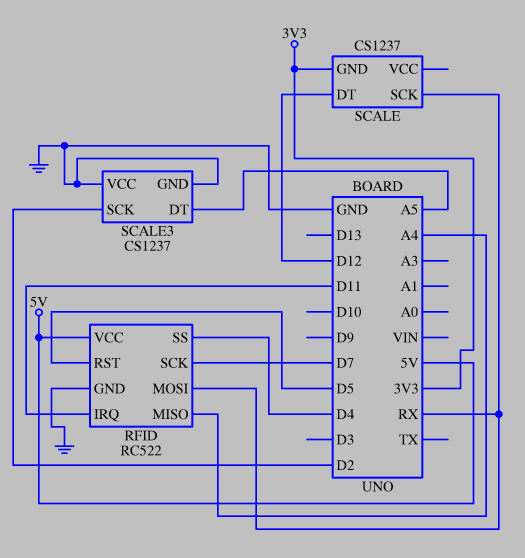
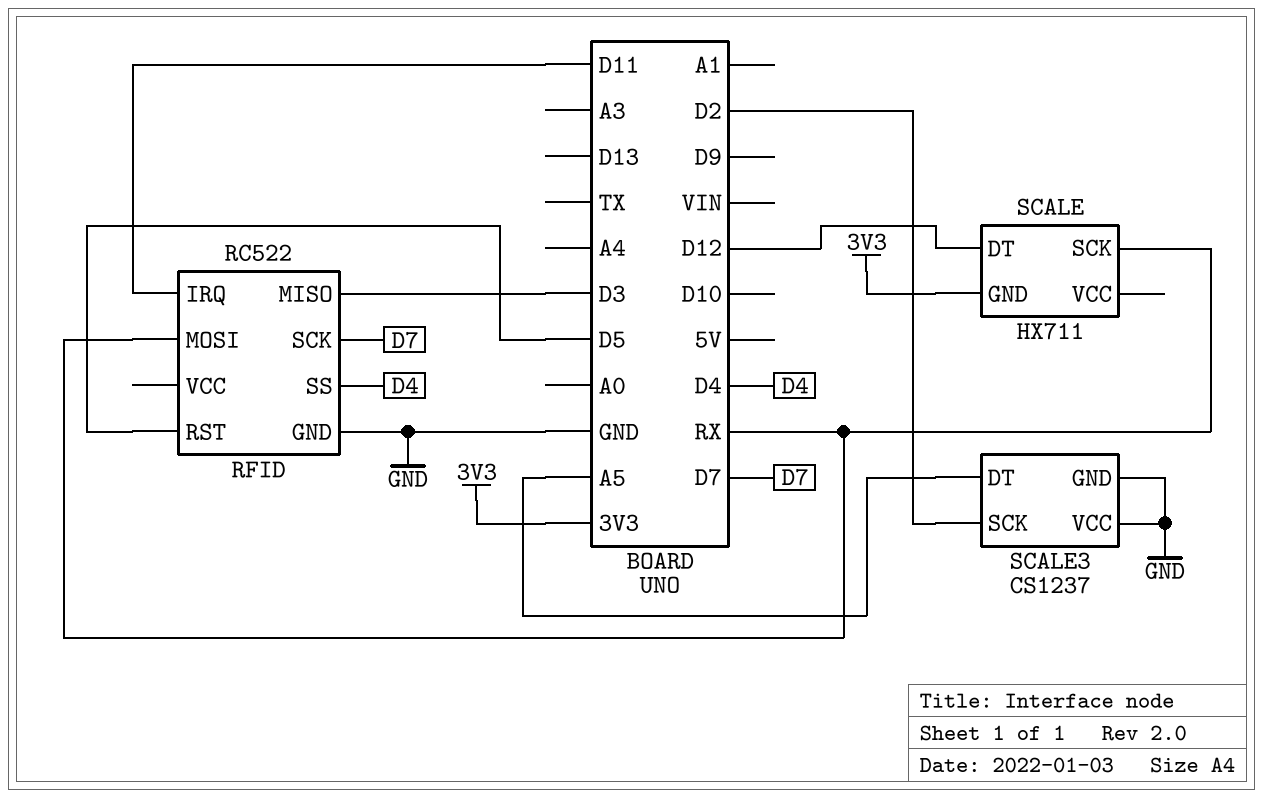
RFID pin MISO: A4 -> D3
RFID pin VCC: 5V -> none
SCALE: CS1237 -> HX711

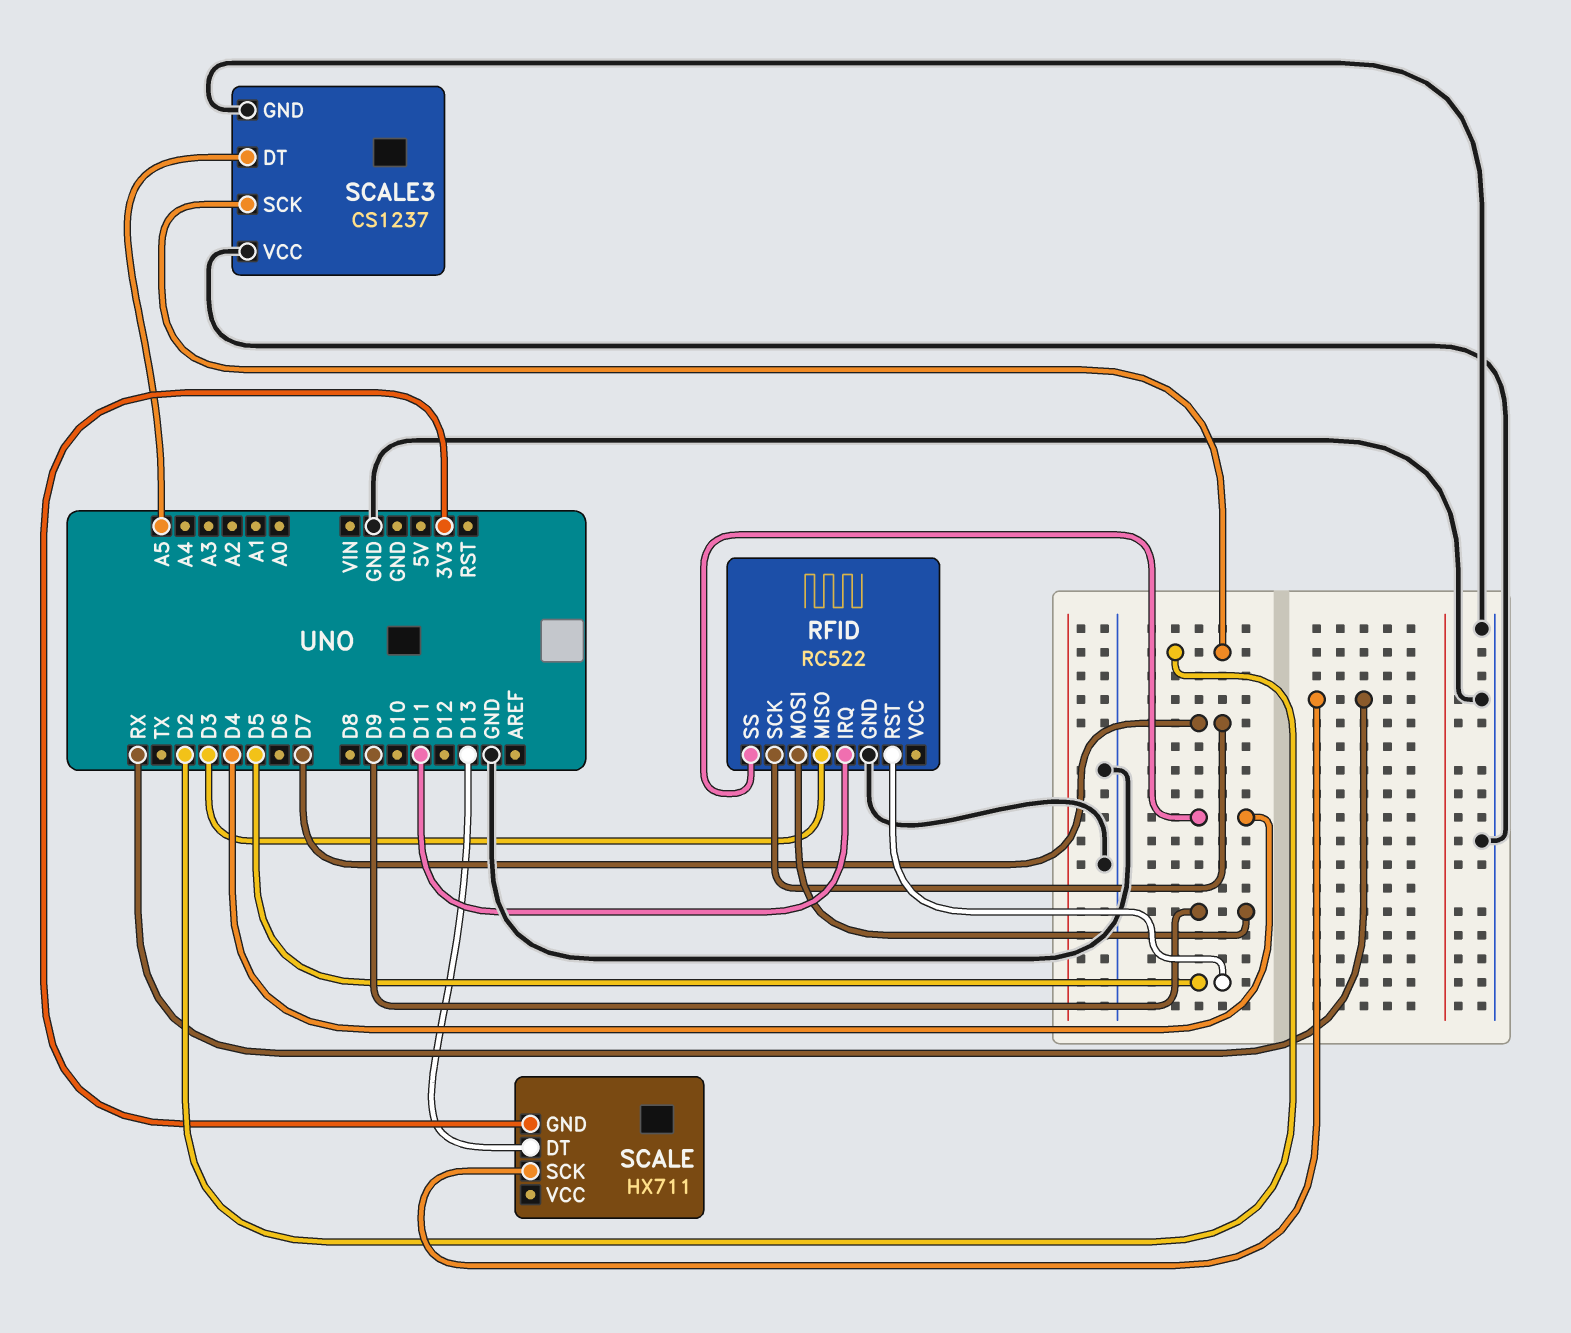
RFID pin MOSI: RX -> D9
SCALE pin DT: D12 -> D13

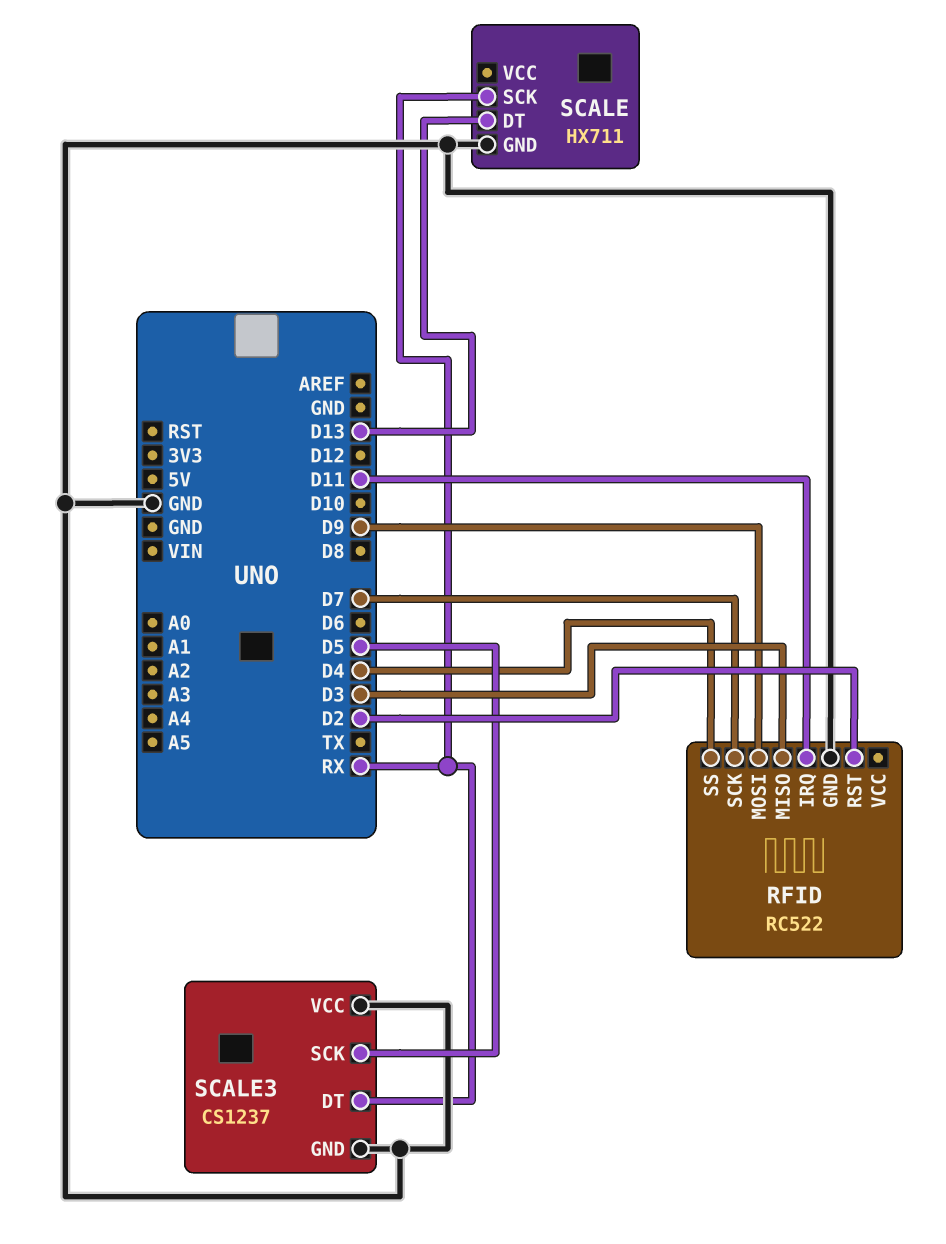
RFID pin RST: D5 -> D2
SCALE pin GND: 3V3 -> GND
SCALE3 pin DT: A5 -> RX
SCALE3 pin SCK: D2 -> D5

